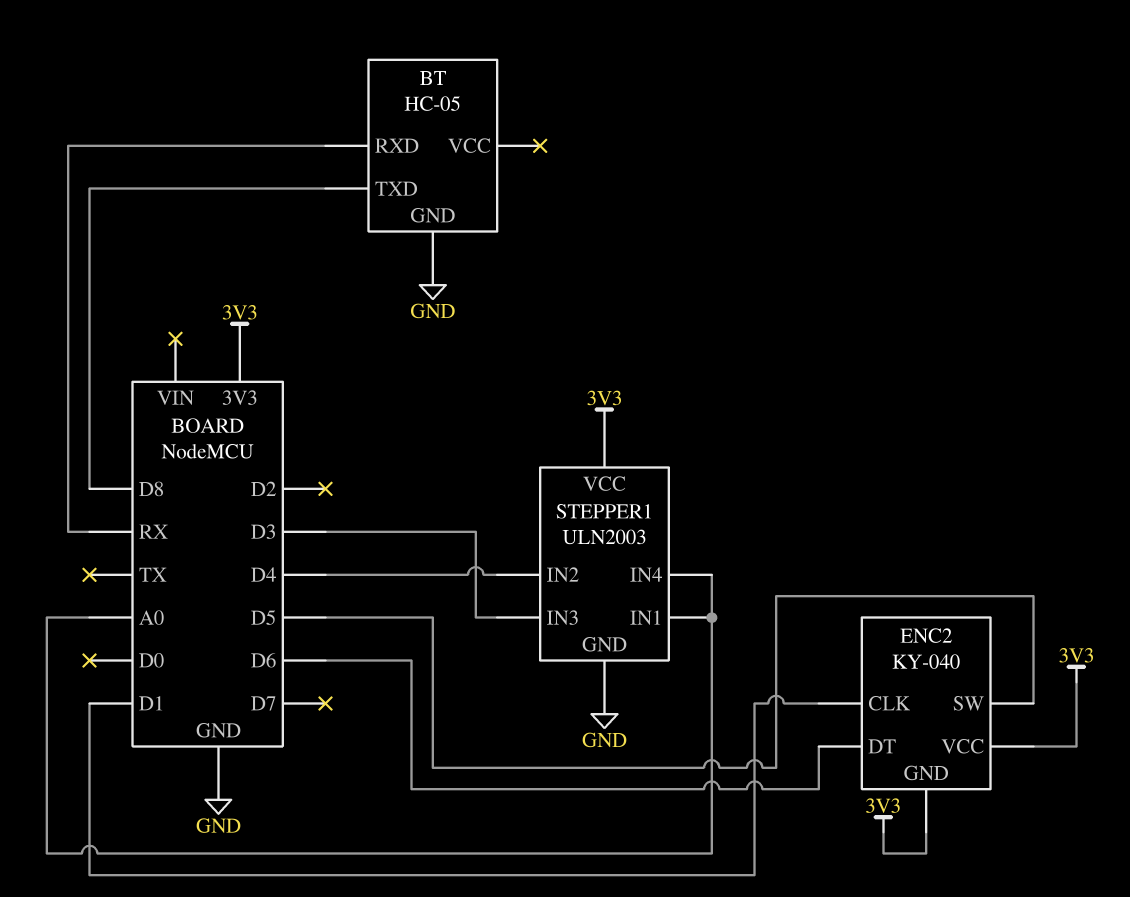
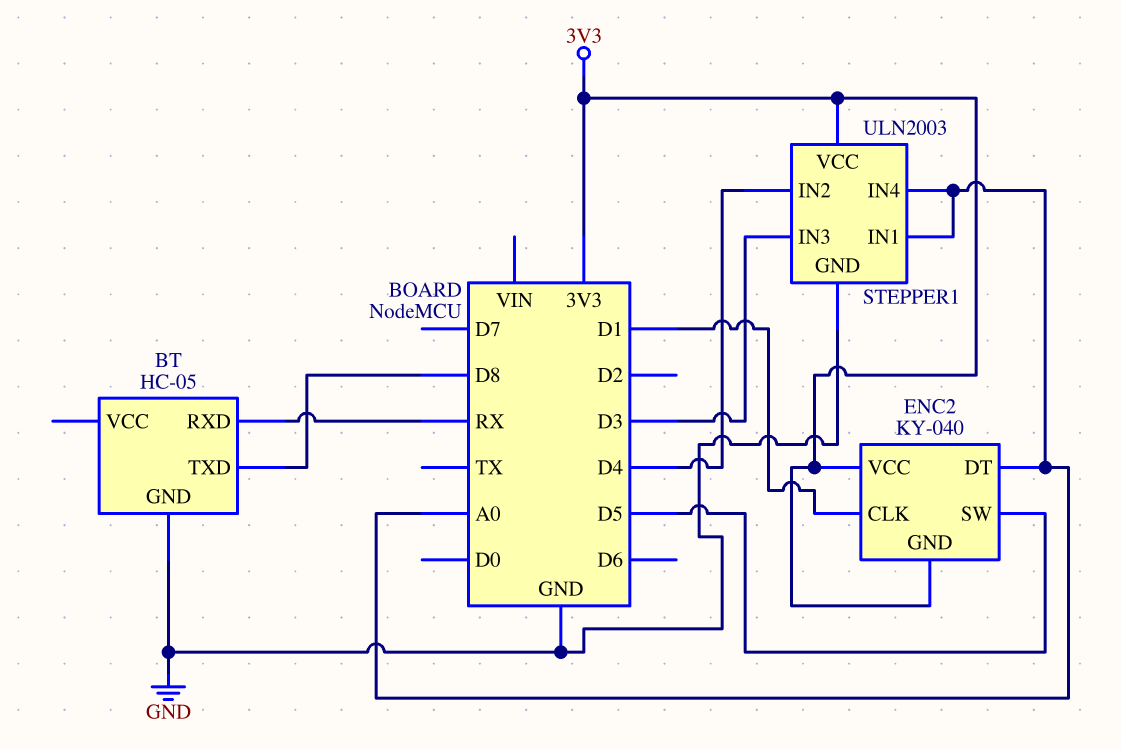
ENC2 pin DT: D6 -> A0

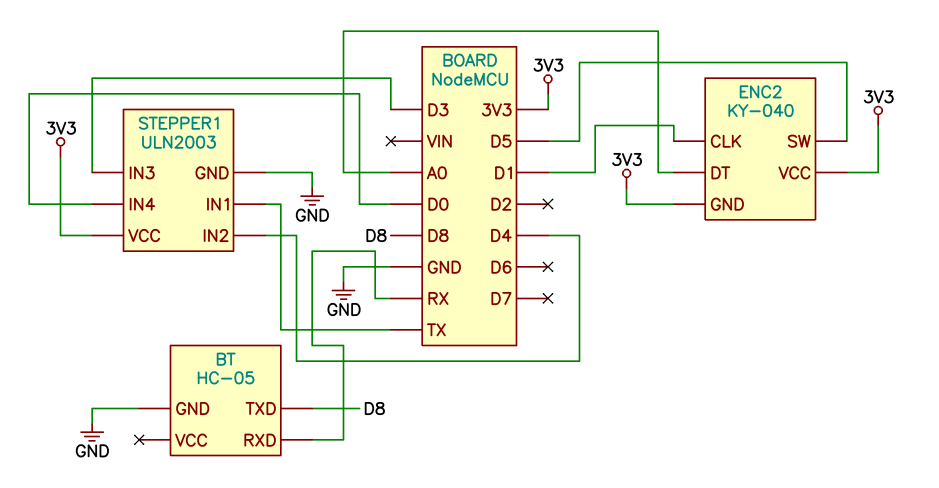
STEPPER1 pin IN1: A0 -> TX
STEPPER1 pin IN4: A0 -> D0

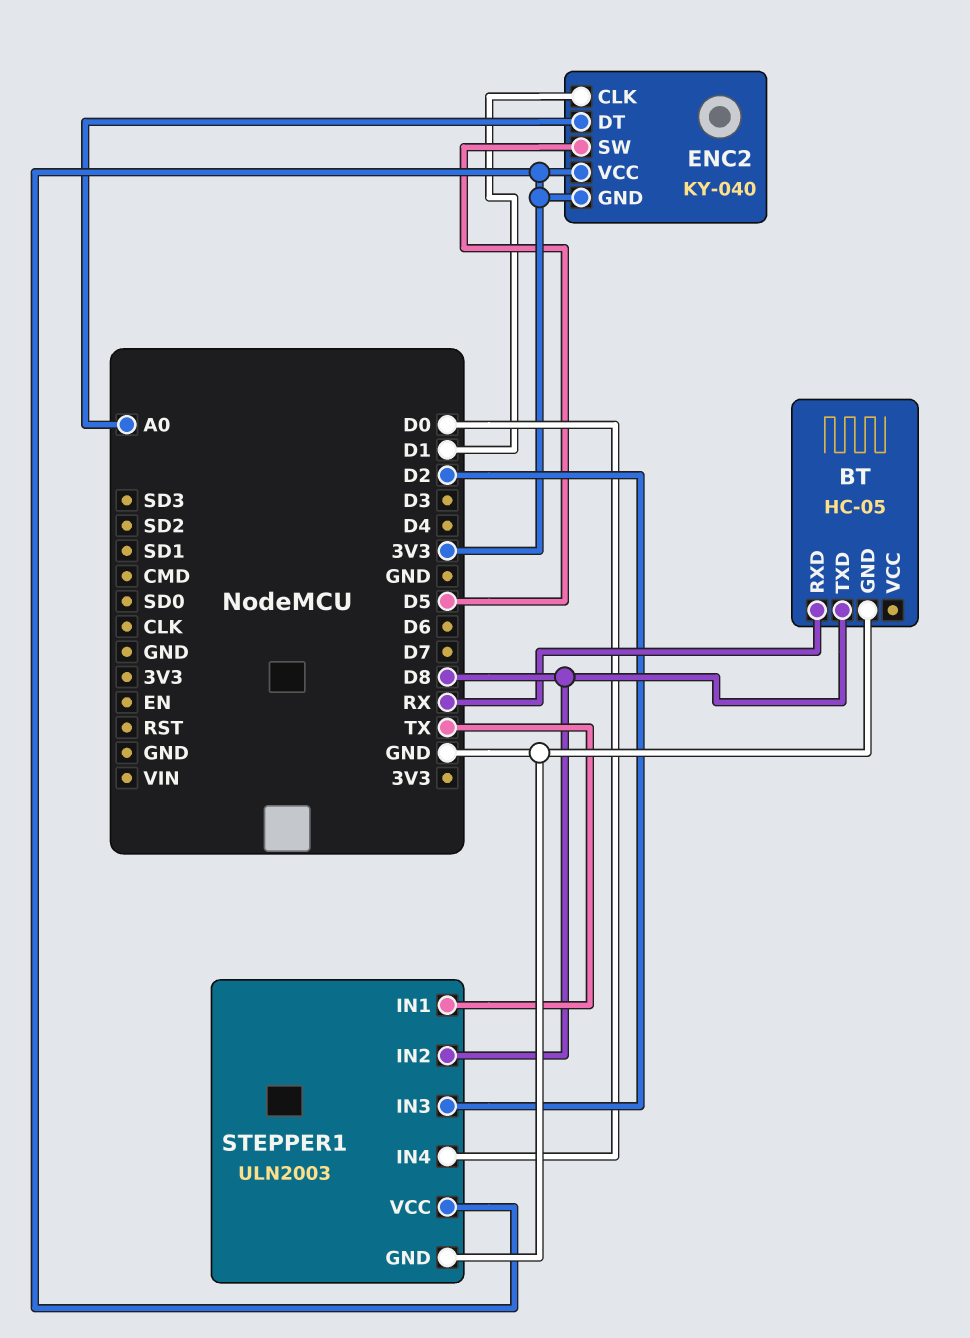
STEPPER1 pin IN2: D4 -> D8
STEPPER1 pin IN3: D3 -> D2

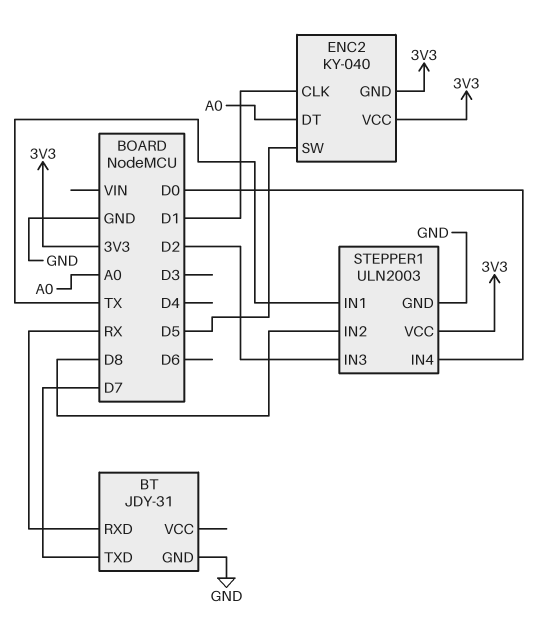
BT: HC-05 -> JDY-31
BT pin TXD: D8 -> D7

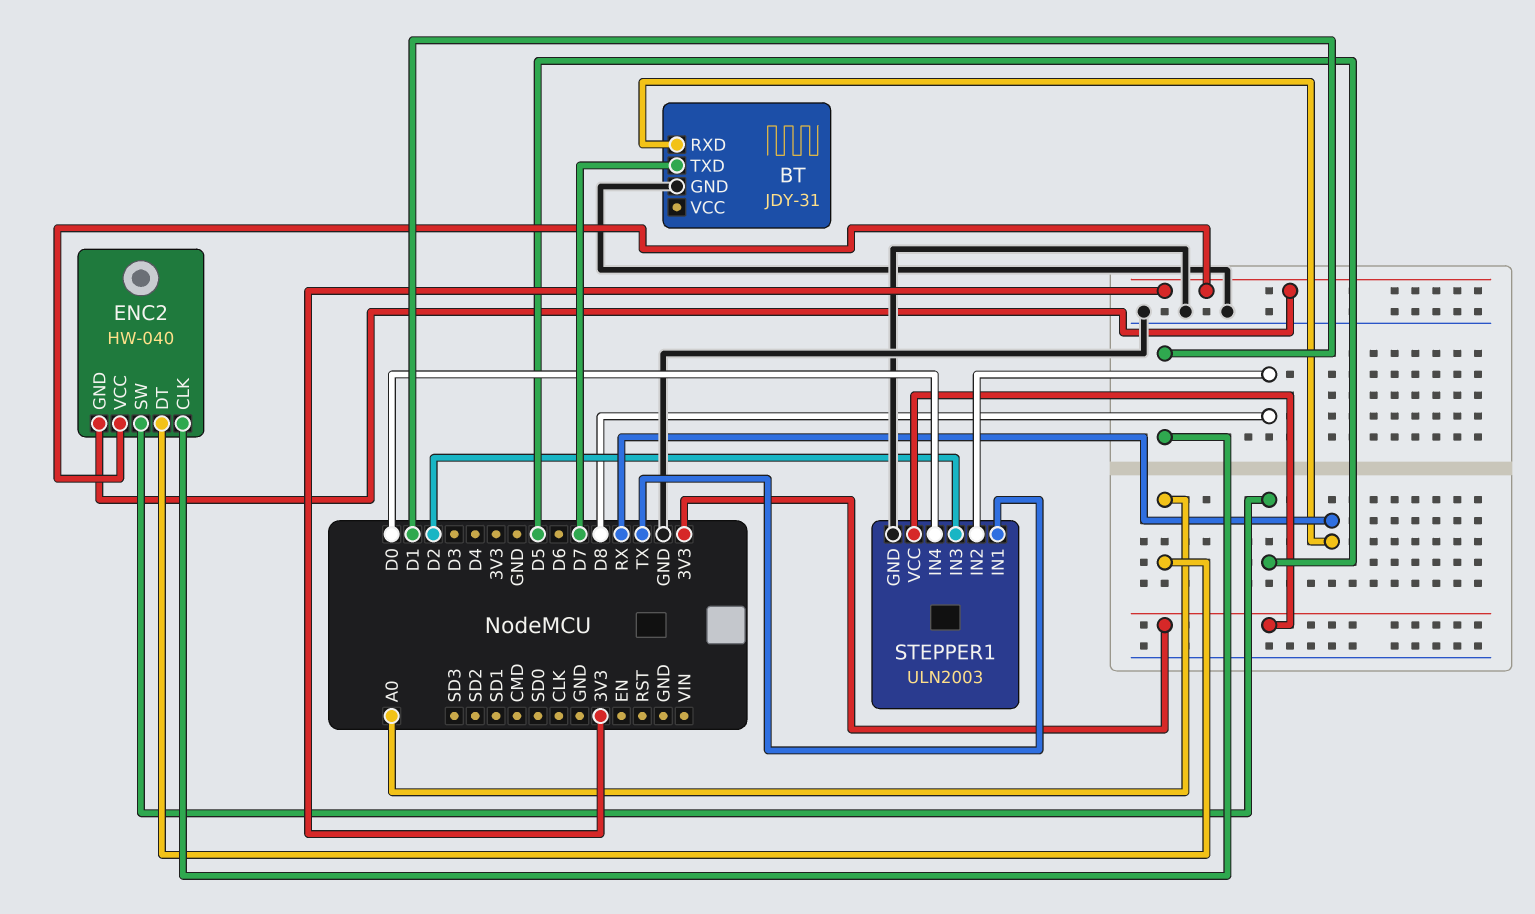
ENC2: KY-040 -> HW-040

